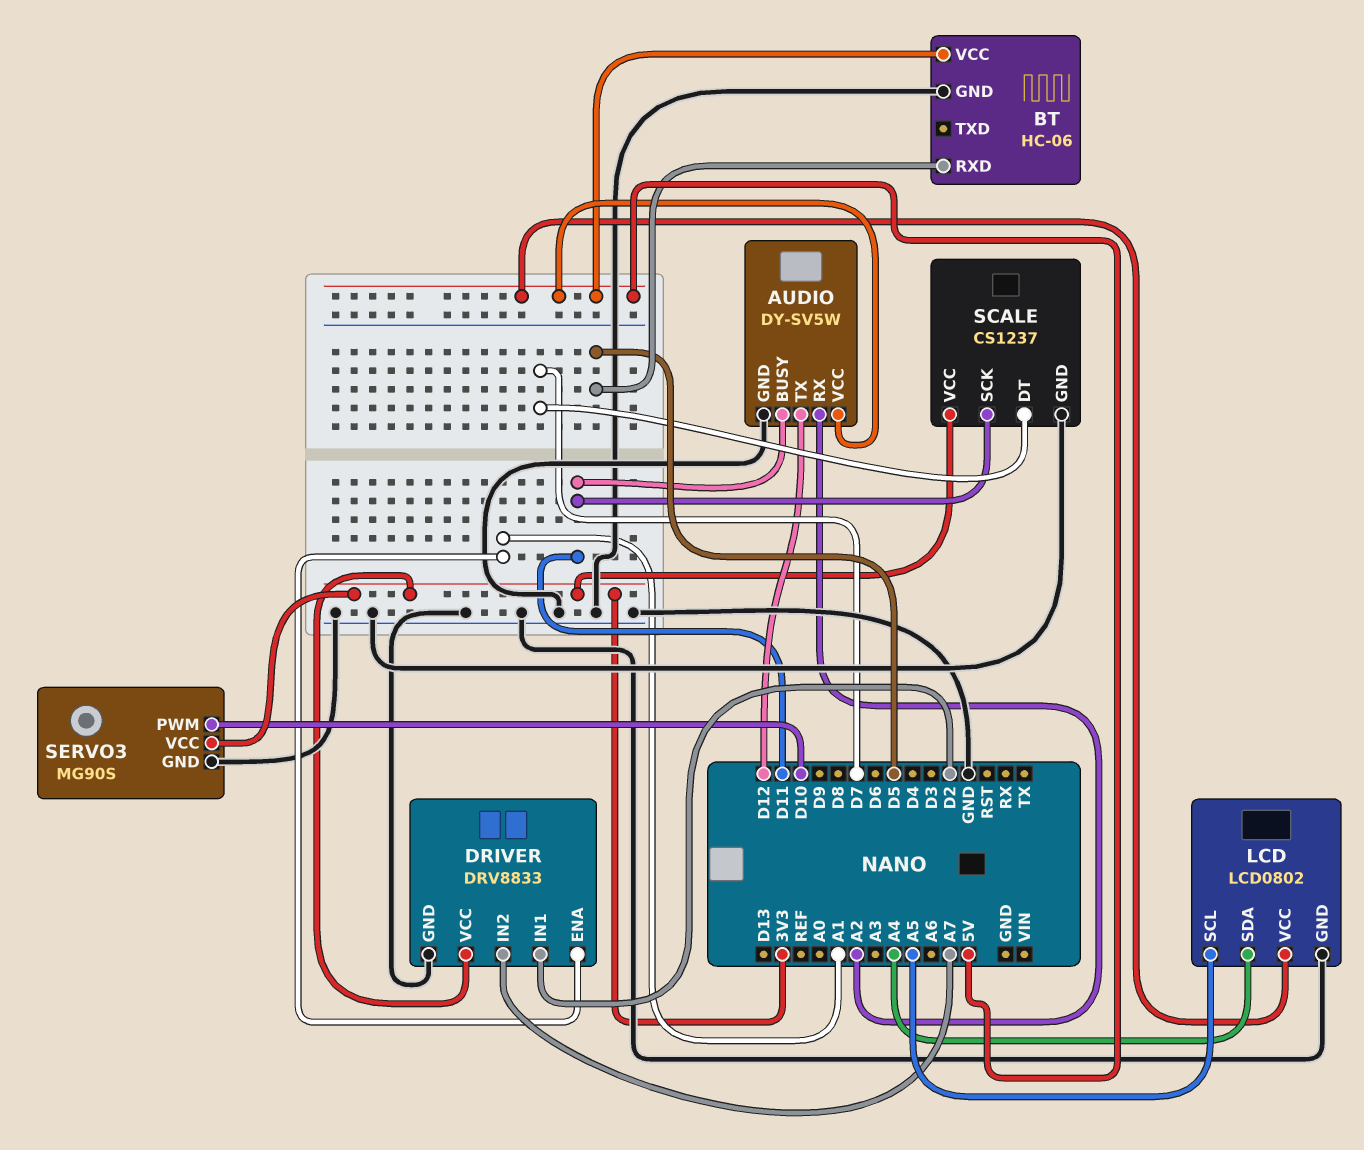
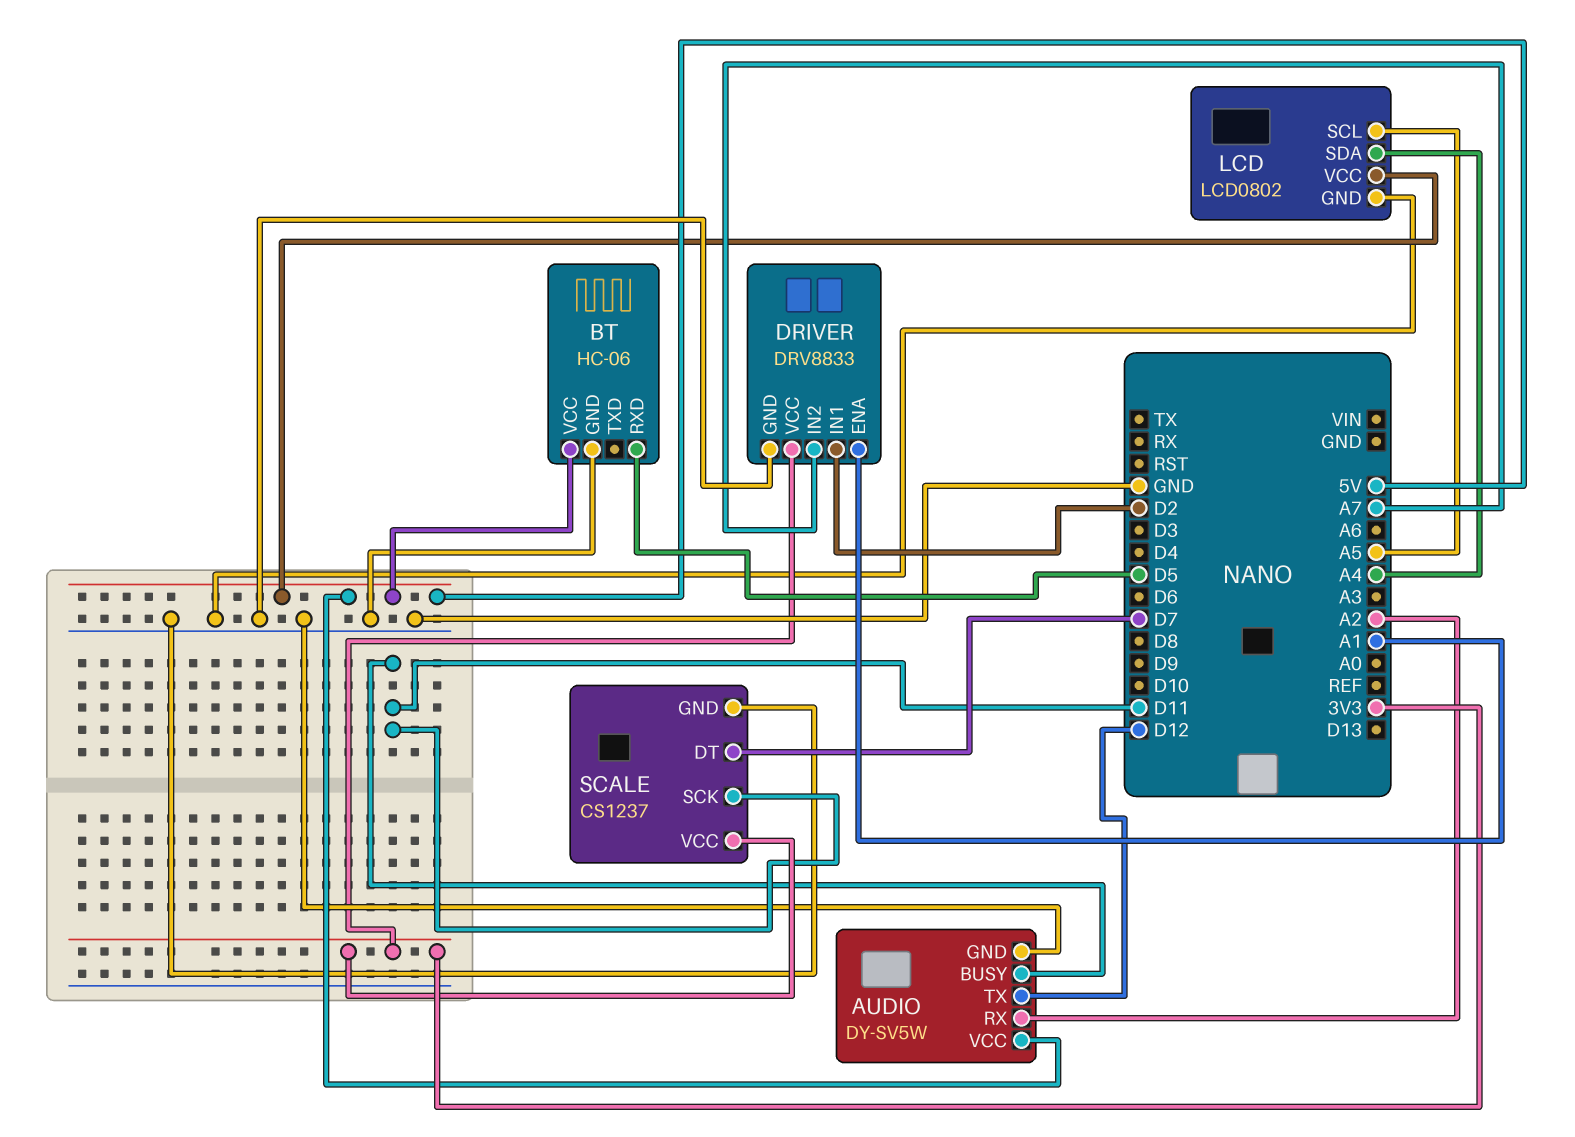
SERVO3: MG90S -> none
SERVO3 pin GND: GND -> none
SERVO3 pin PWM: D10 -> none
SERVO3 pin VCC: 3V3 -> none

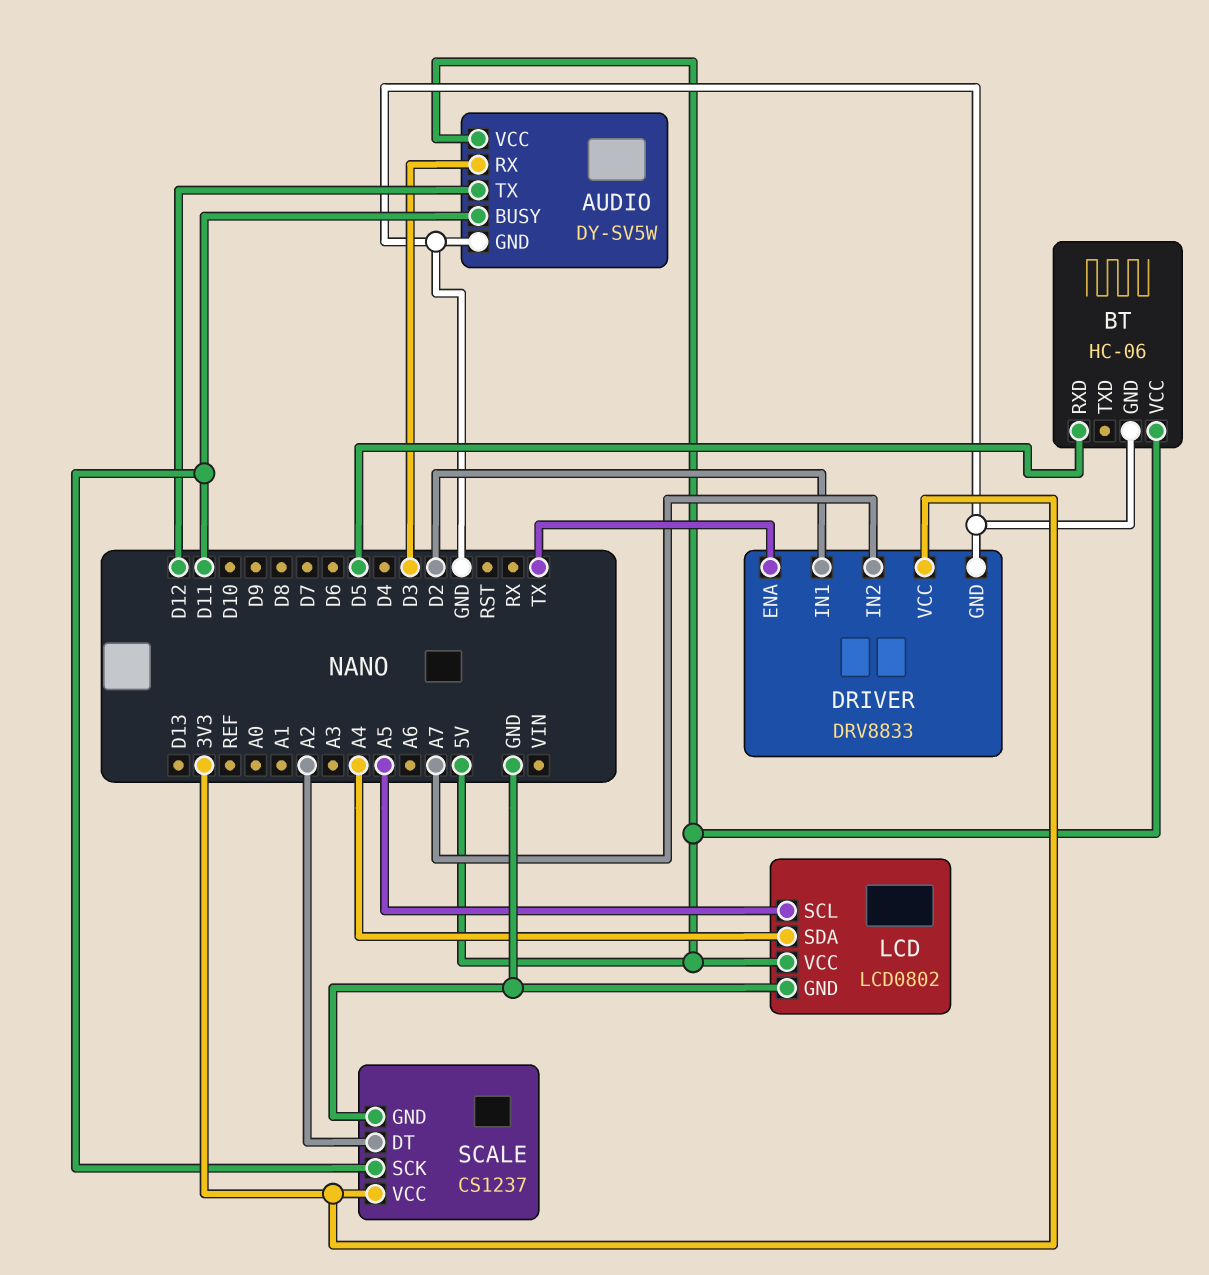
AUDIO pin RX: A2 -> D3
DRIVER pin ENA: A1 -> TX
SCALE pin DT: D7 -> A2

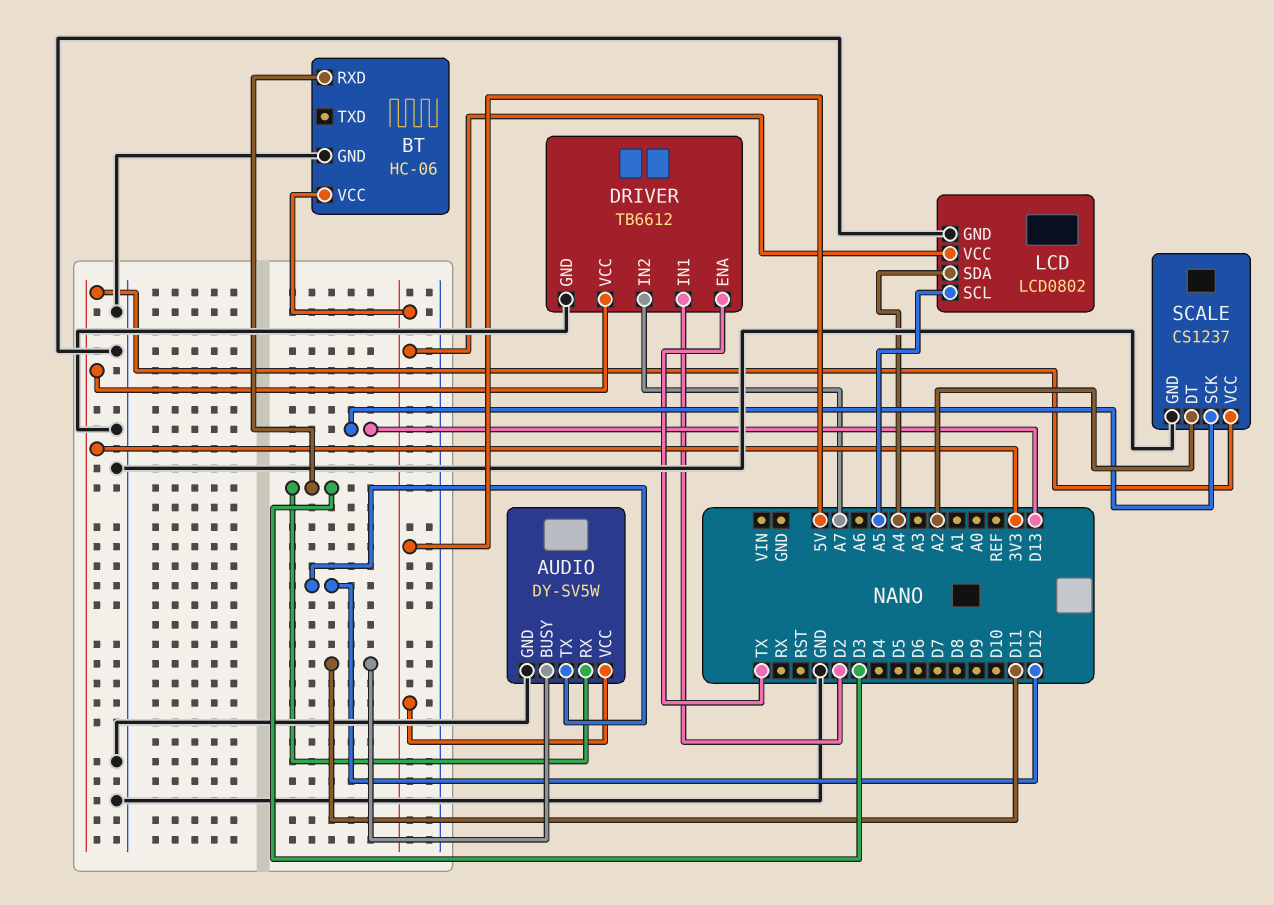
BT pin RXD: D5 -> D3
DRIVER: DRV8833 -> TB6612
SCALE pin SCK: D11 -> D13

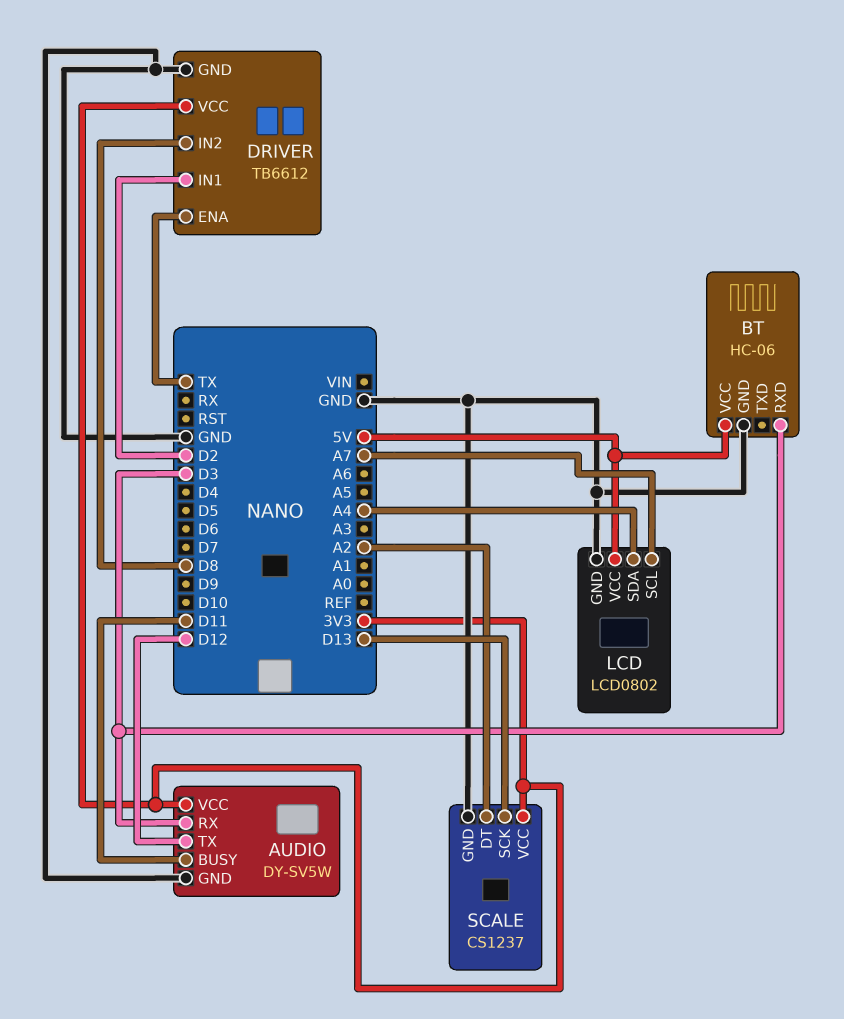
AUDIO pin VCC: 5V -> 3V3
DRIVER pin IN2: A7 -> D8
LCD pin SCL: A5 -> A7

